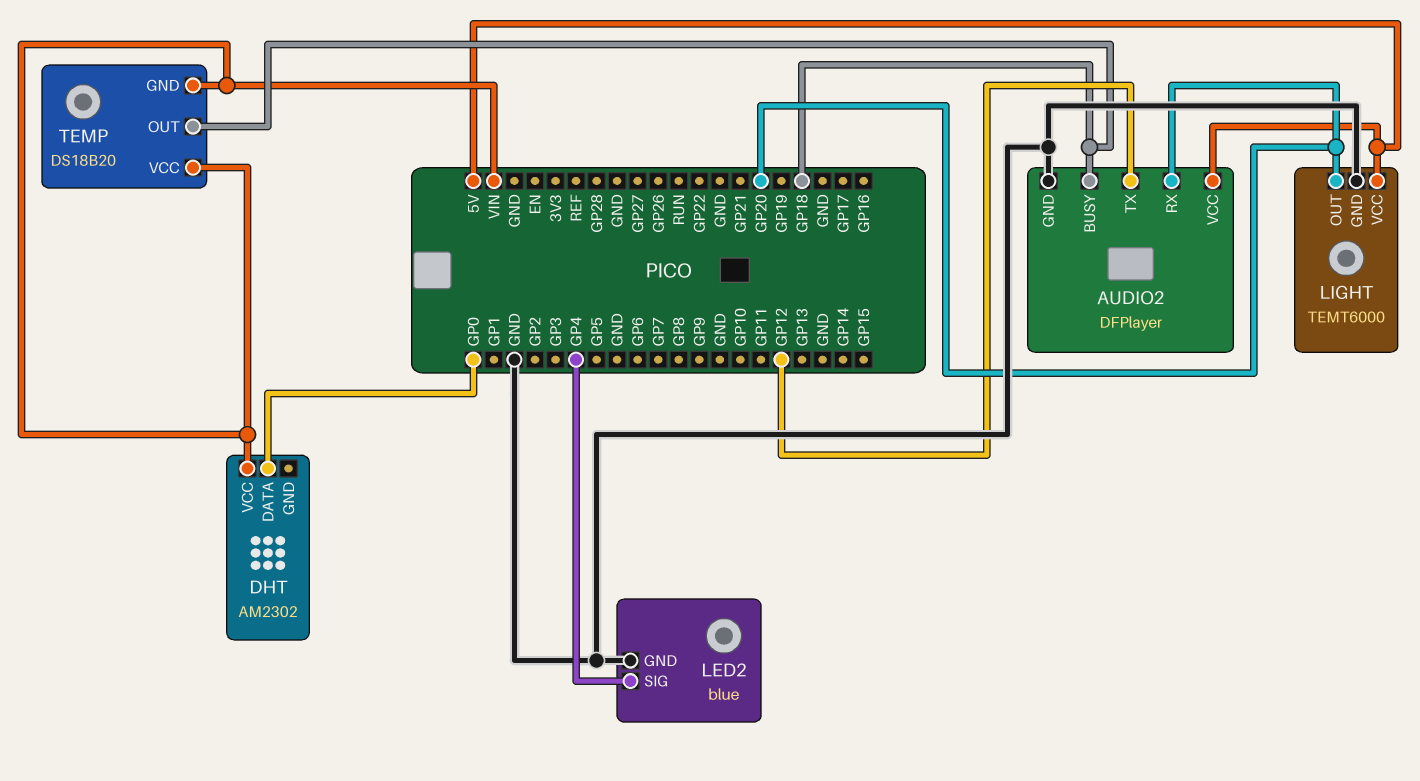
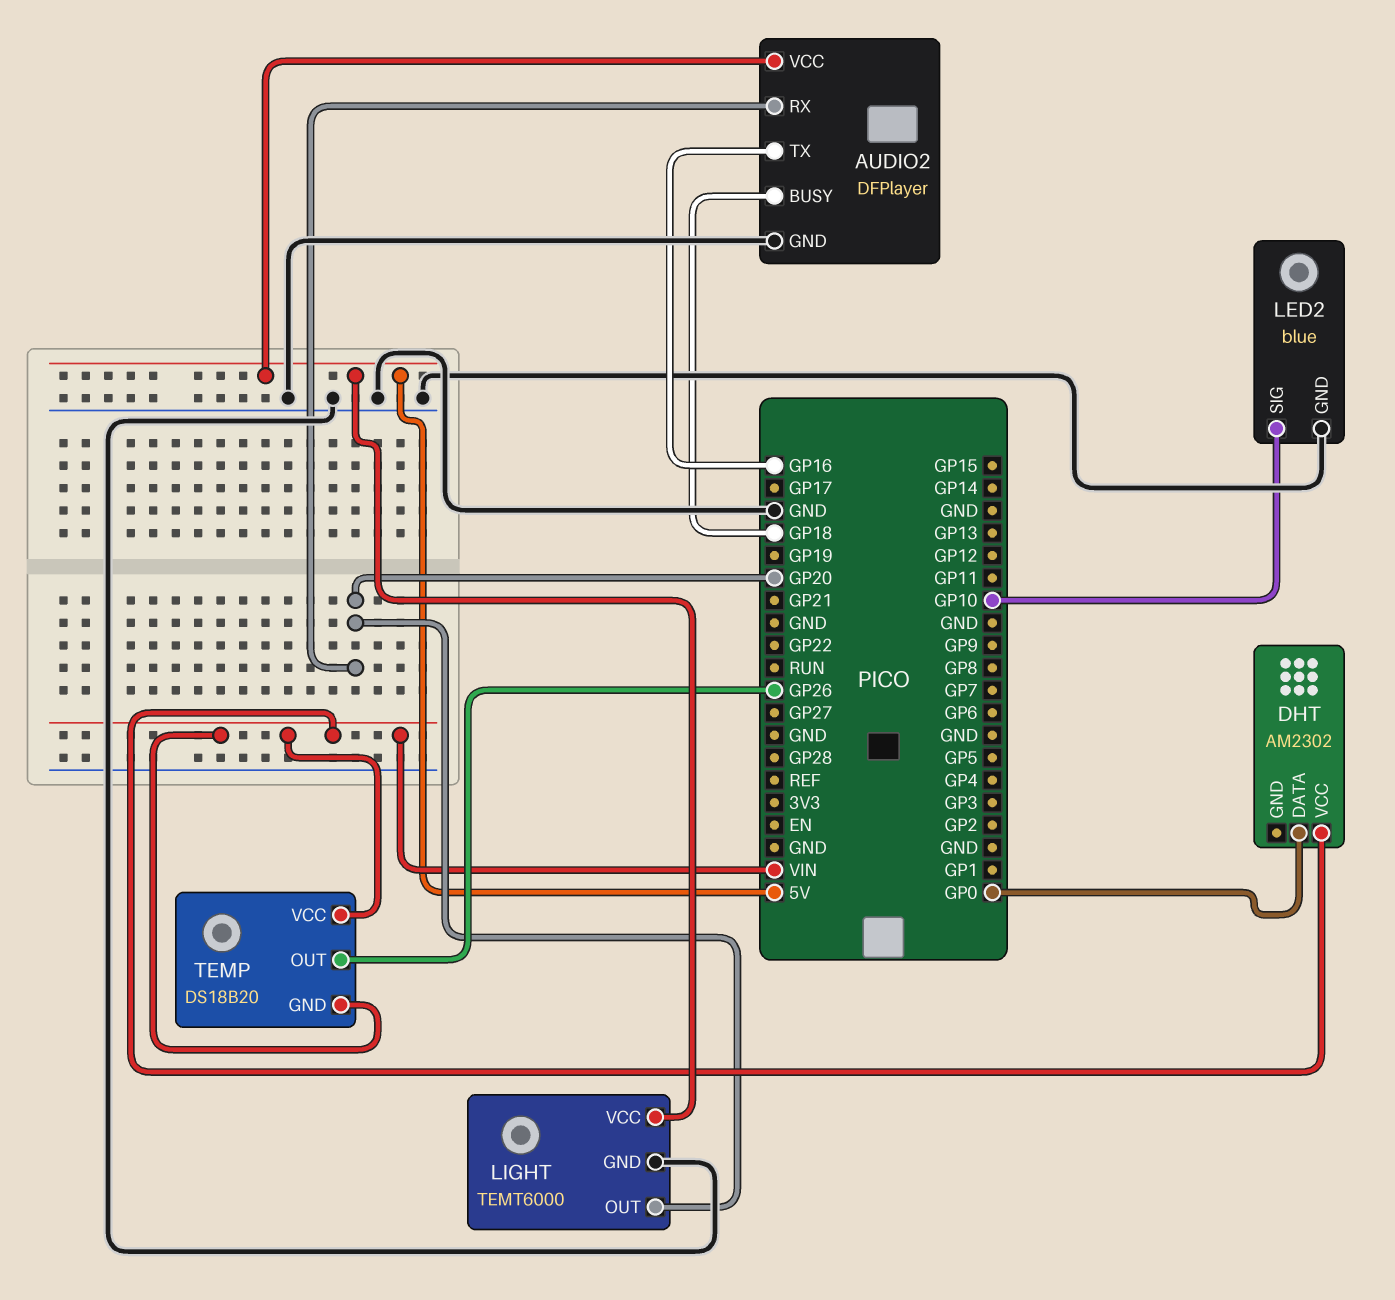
AUDIO2 pin TX: GP12 -> GP16
LED2 pin SIG: GP4 -> GP10
TEMP pin OUT: GP18 -> GP26

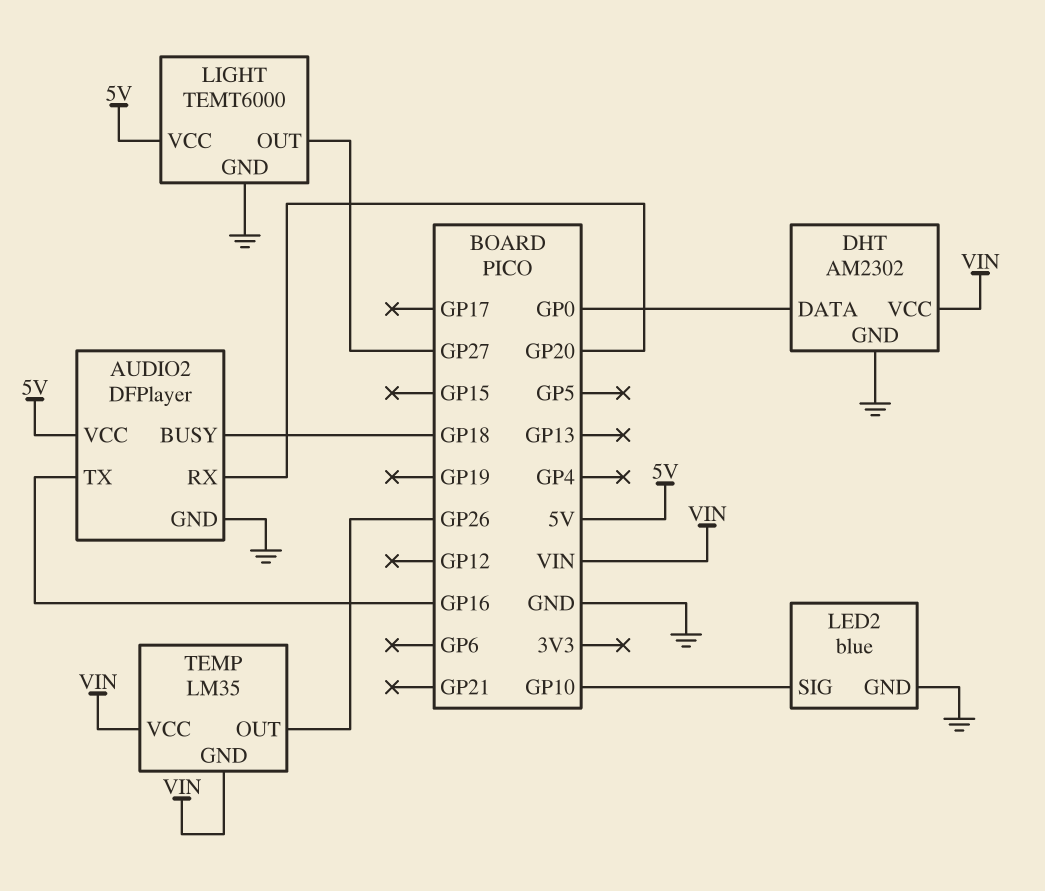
DHT pin GND: none -> GND
LIGHT pin OUT: GP20 -> GP27
TEMP: DS18B20 -> LM35

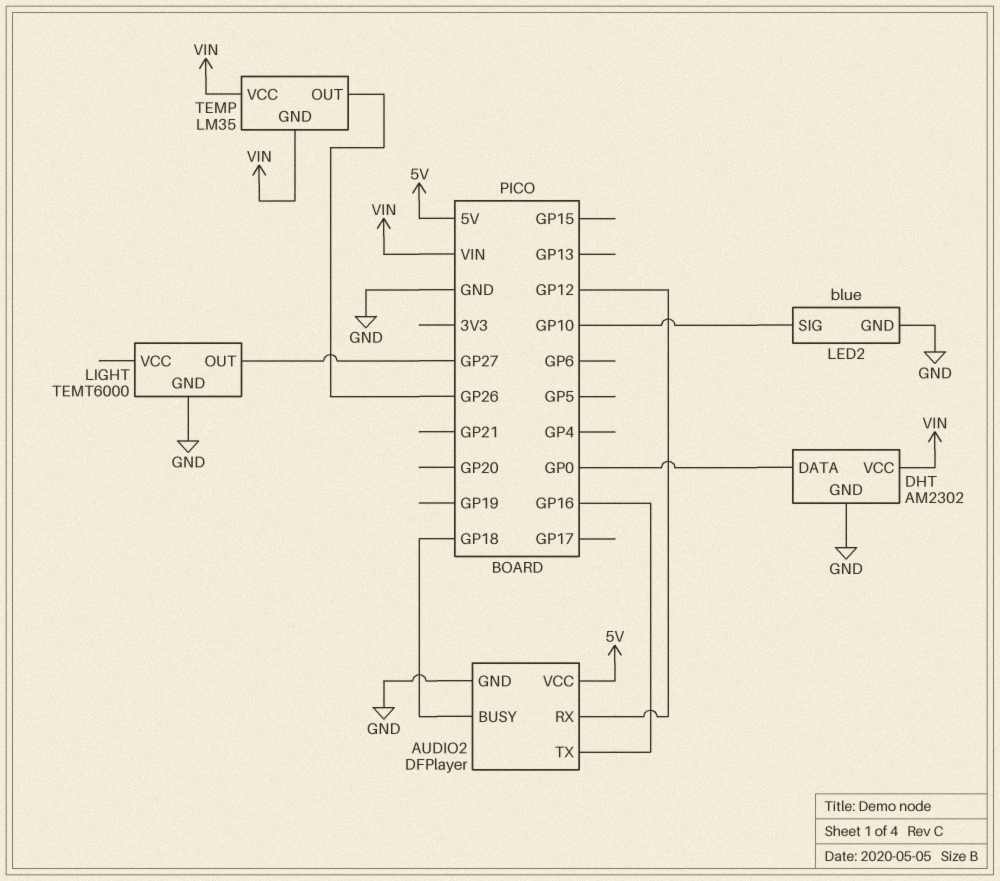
AUDIO2 pin RX: GP20 -> GP12
LIGHT pin VCC: 5V -> none

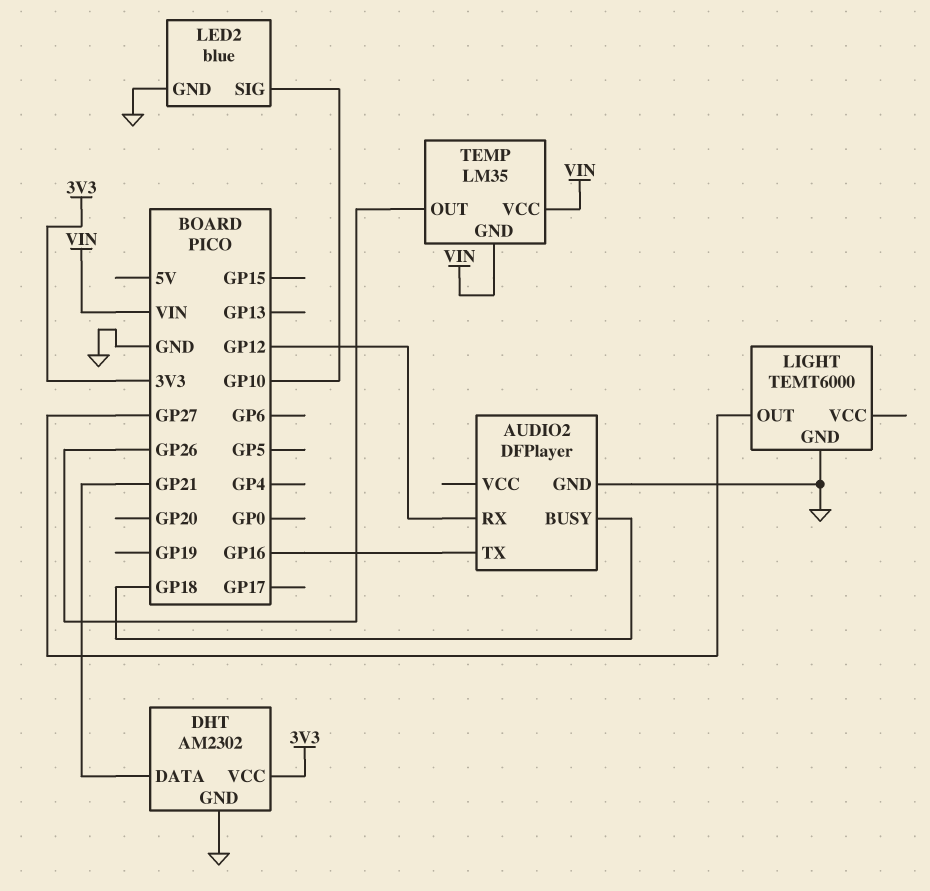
AUDIO2 pin VCC: 5V -> none
DHT pin DATA: GP0 -> GP21
DHT pin VCC: VIN -> 3V3

